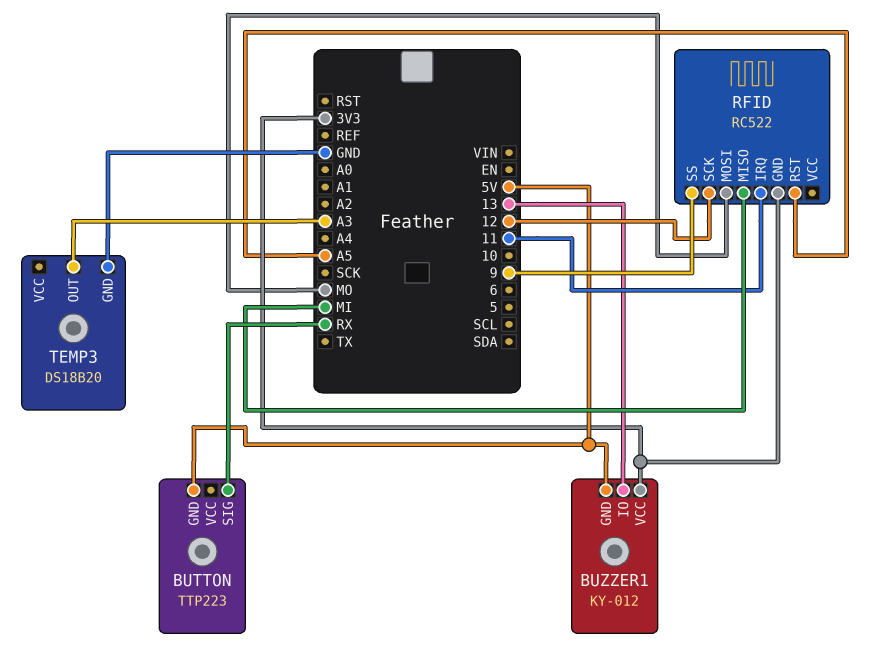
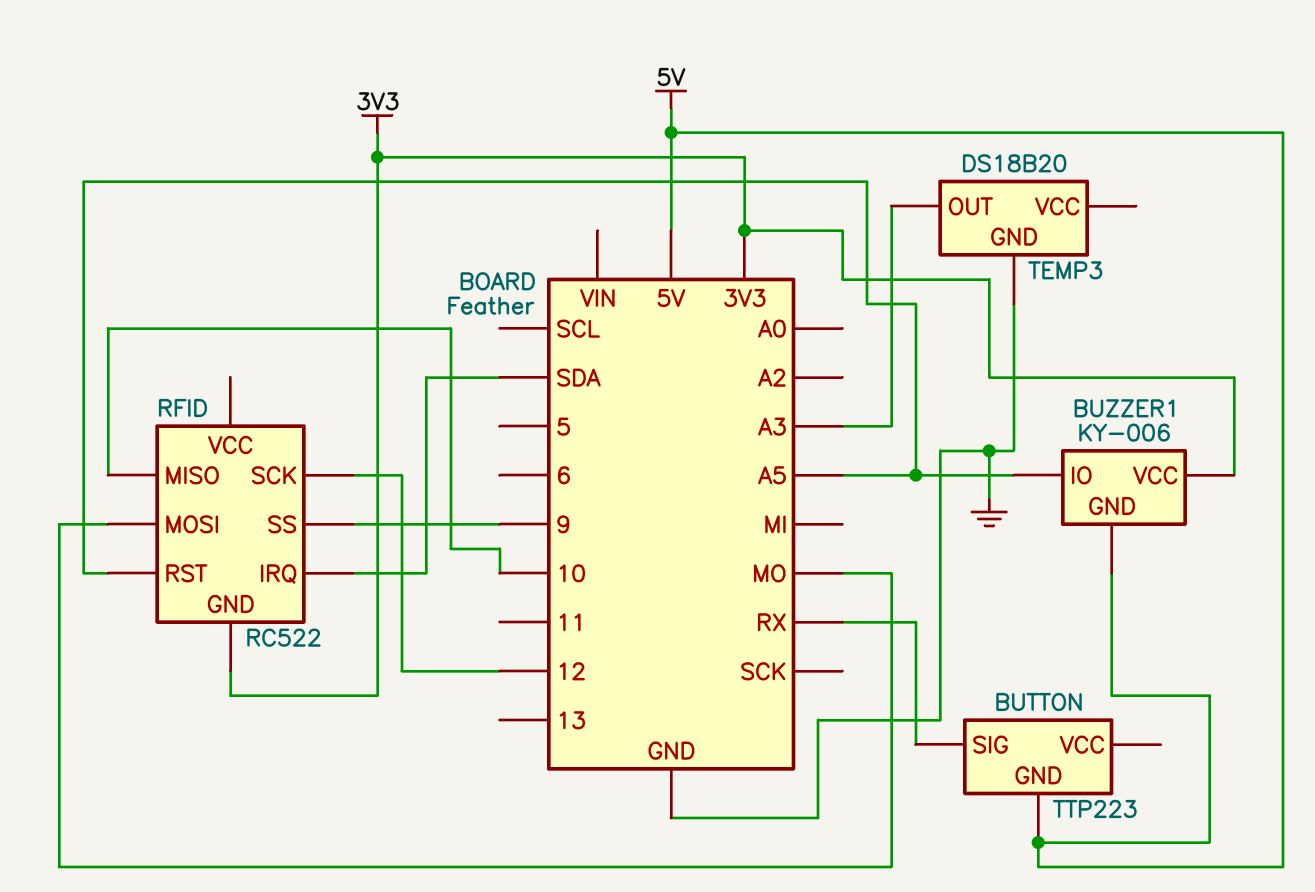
BUZZER1: KY-012 -> KY-006
BUZZER1 pin IO: 13 -> A5
RFID pin IRQ: 11 -> SDA
RFID pin MISO: MI -> 10

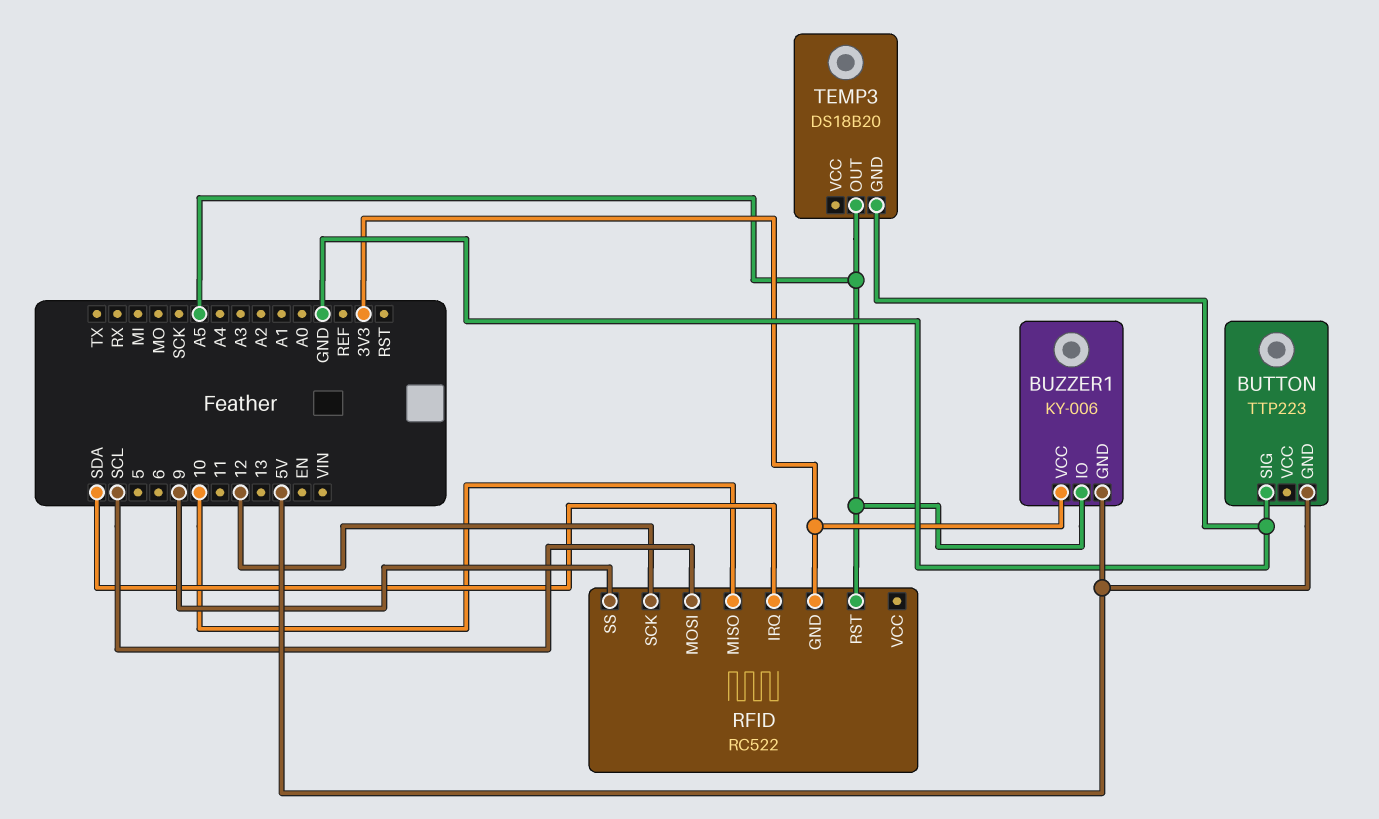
BUTTON pin SIG: RX -> GND
RFID pin MOSI: MO -> SCL
TEMP3 pin OUT: A3 -> A5

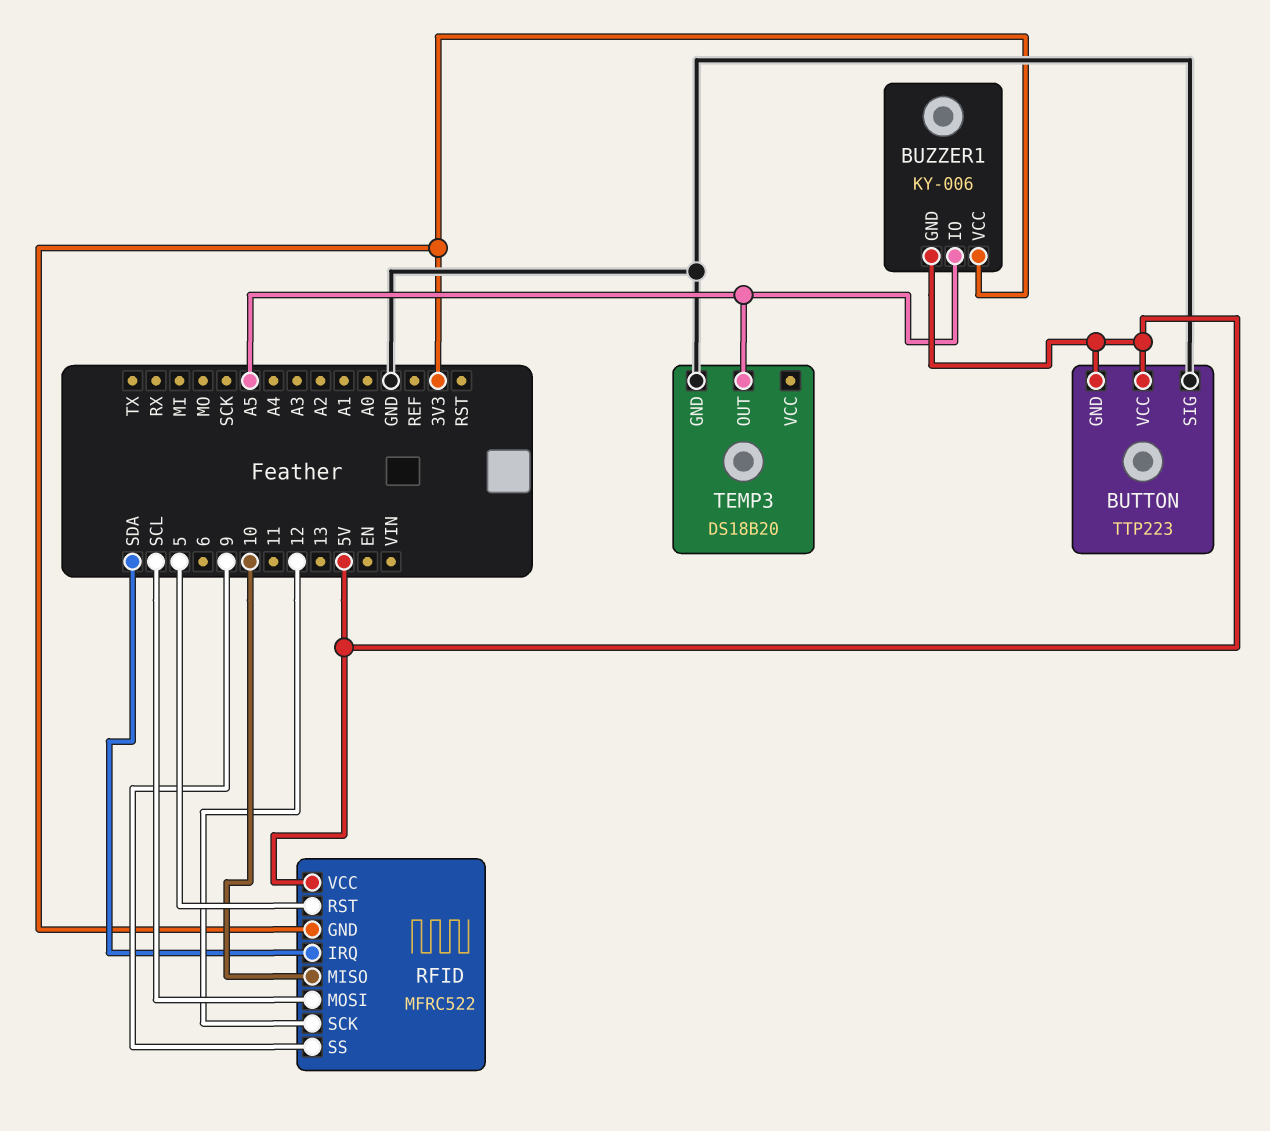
BUTTON pin VCC: none -> 5V
RFID: RC522 -> MFRC522
RFID pin RST: A5 -> 5
RFID pin VCC: none -> 5V

